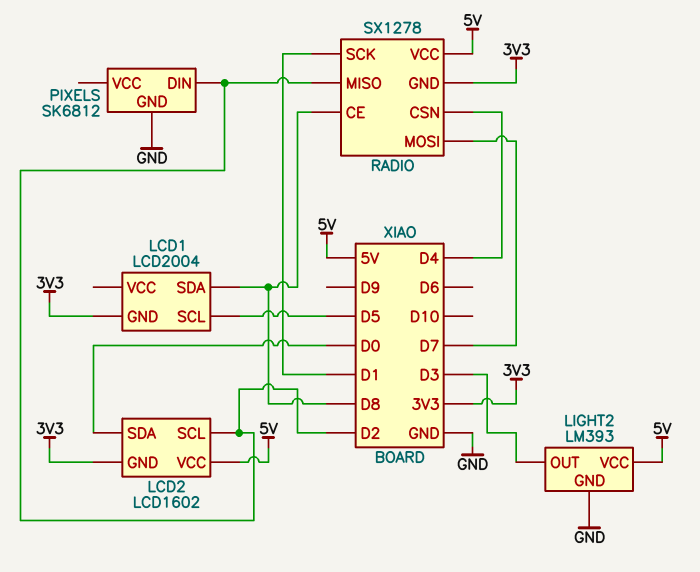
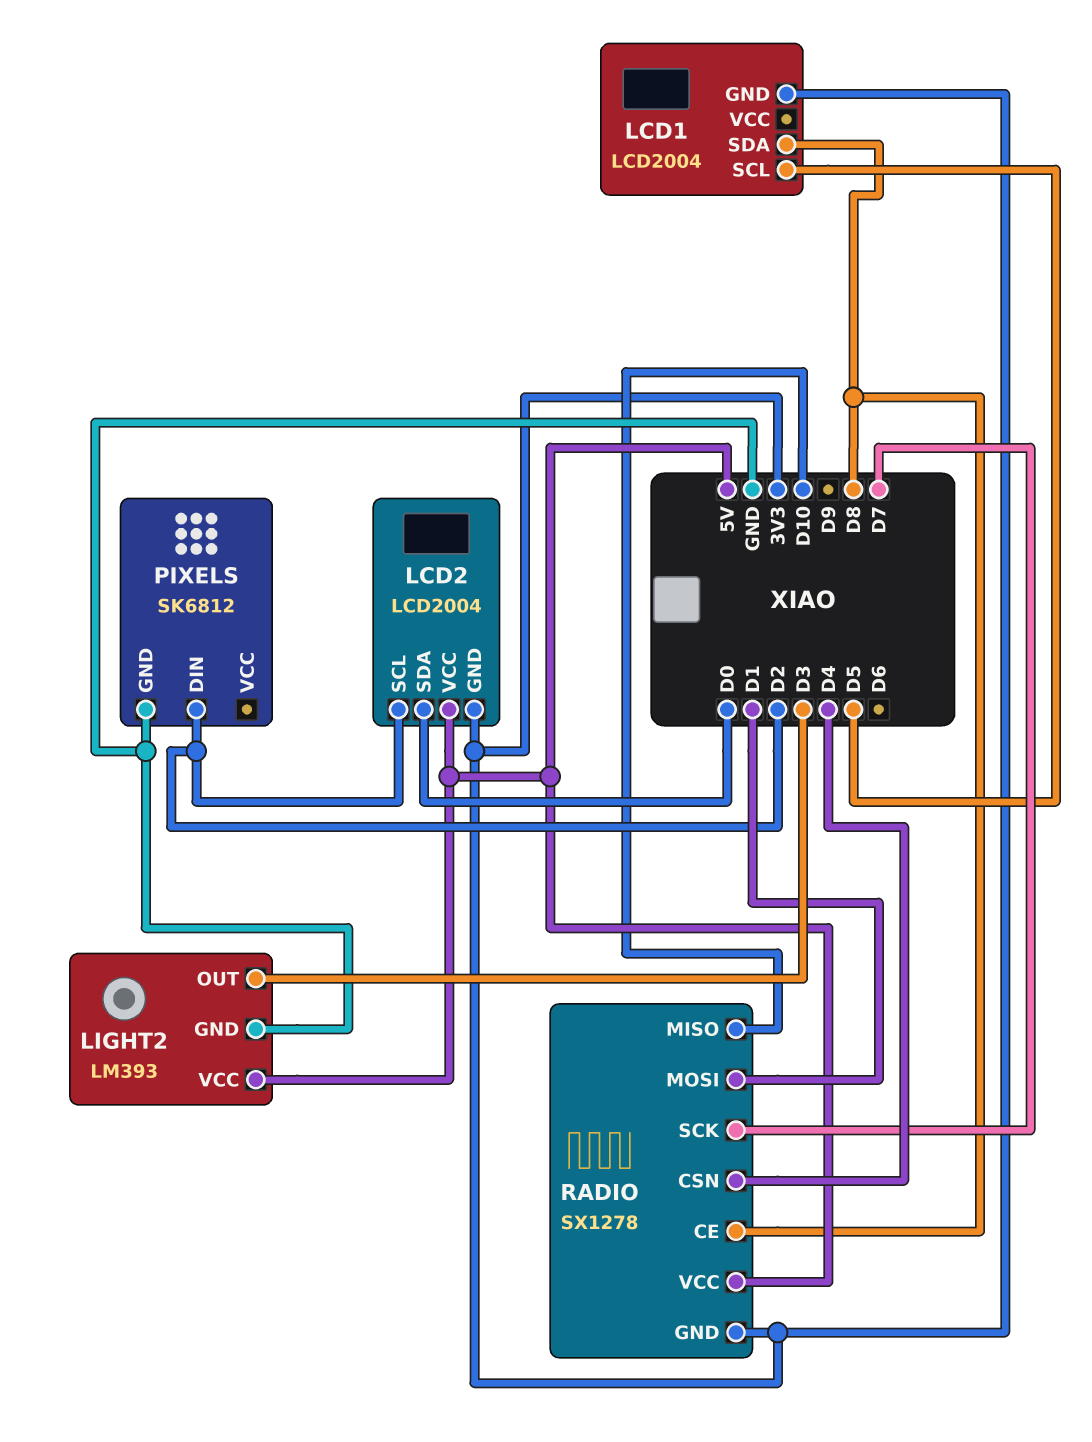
LCD2: LCD1602 -> LCD2004
RADIO pin MISO: D2 -> D10
RADIO pin MOSI: D7 -> D1
RADIO pin SCK: D1 -> D7

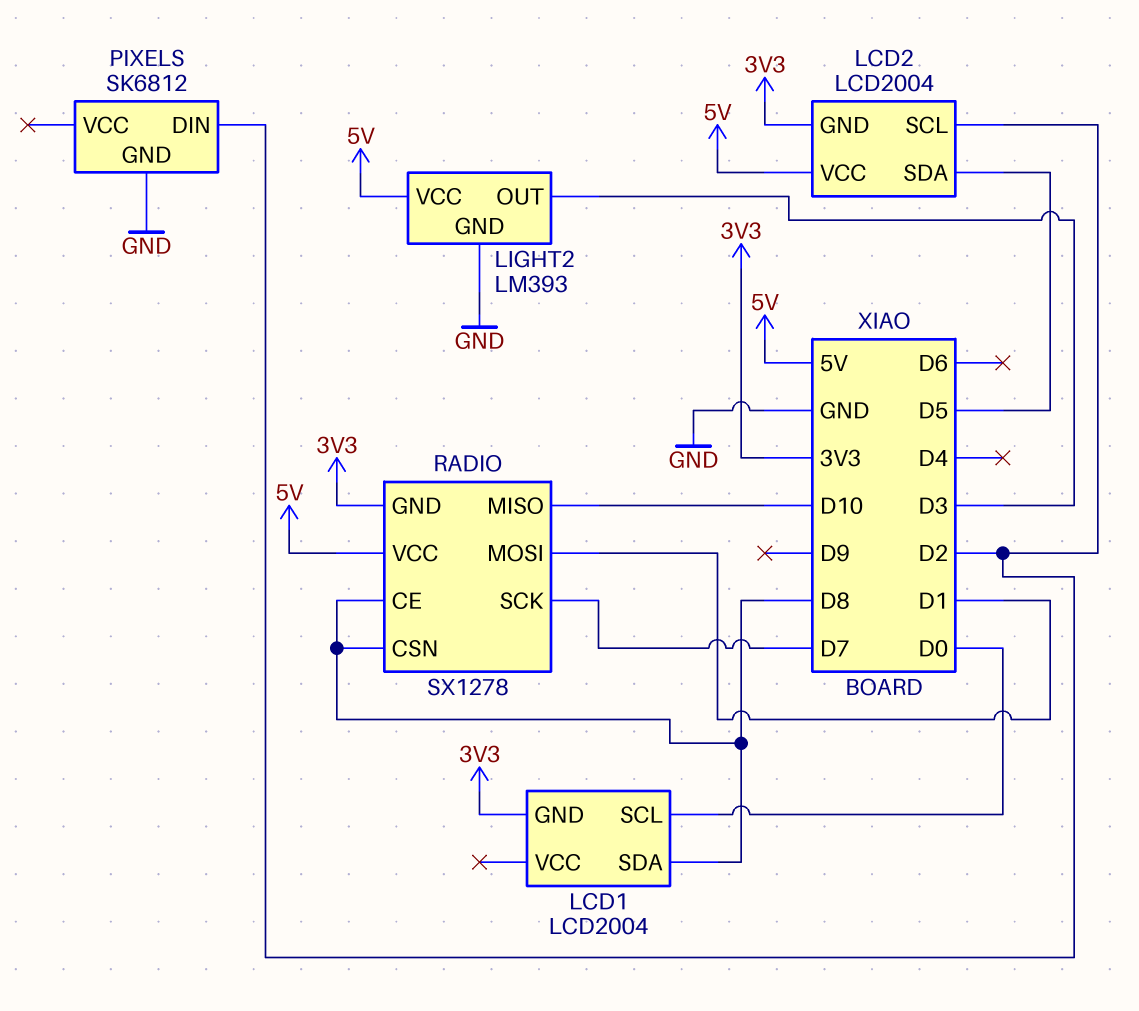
LCD1 pin SCL: D5 -> D0
LCD2 pin SDA: D0 -> D5
RADIO pin CSN: D4 -> D8

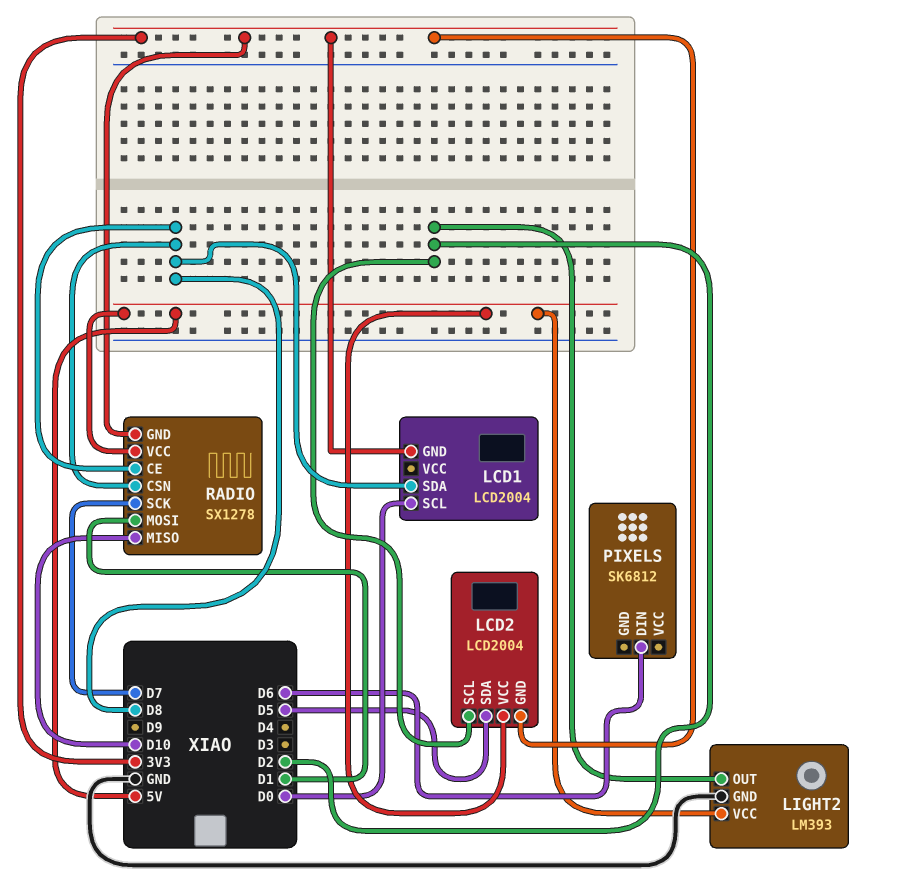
LIGHT2 pin OUT: D3 -> D2
PIXELS pin DIN: D2 -> D6
PIXELS pin GND: GND -> none

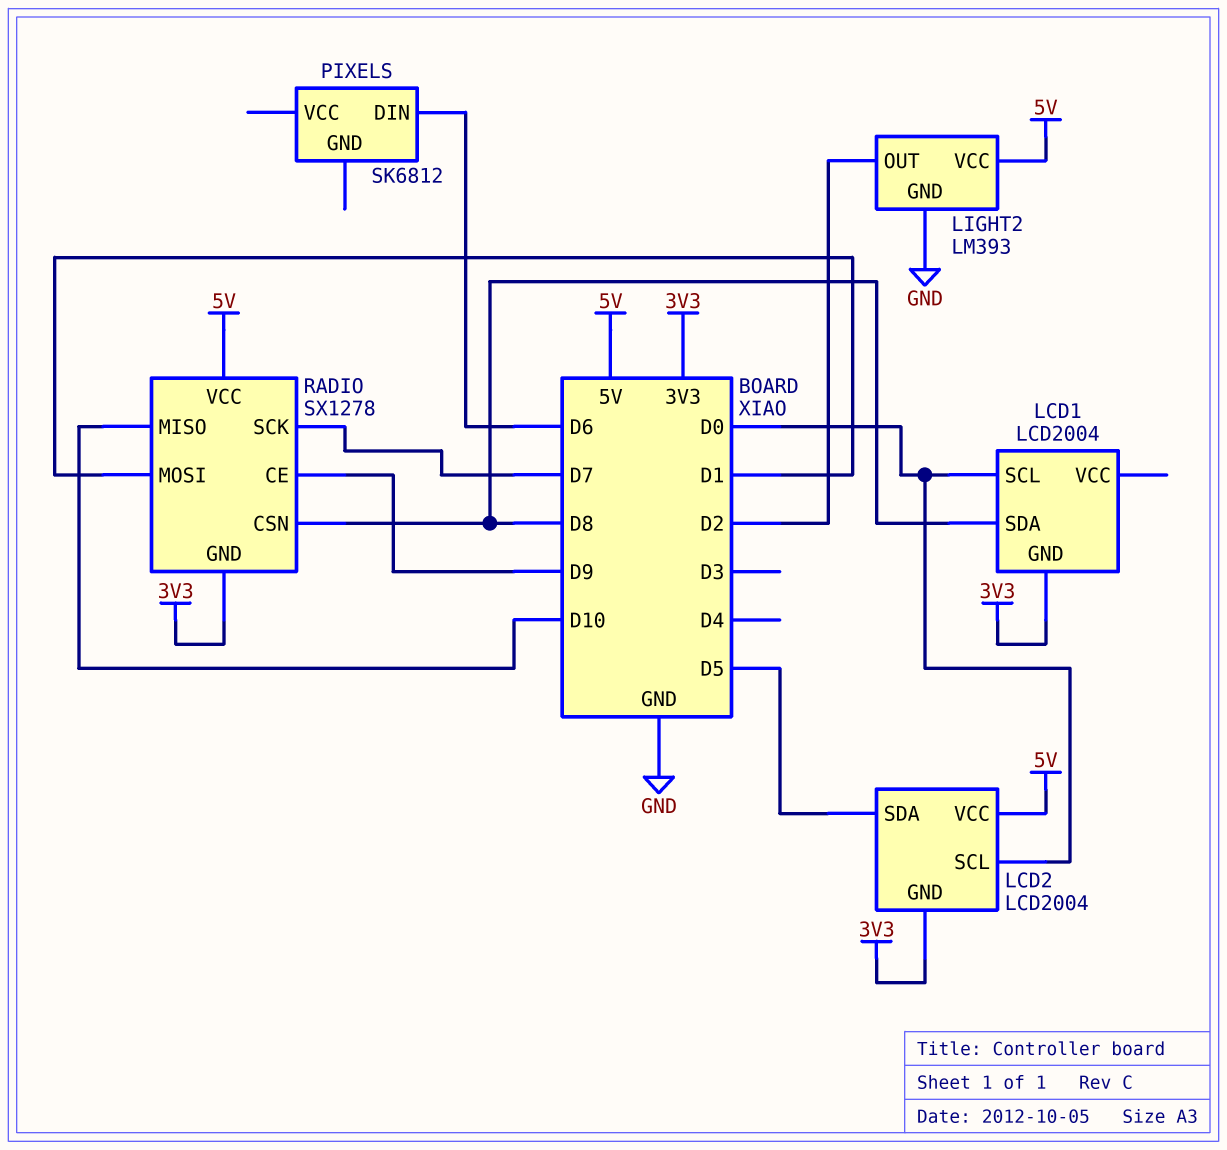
LCD2 pin SCL: D2 -> D0
RADIO pin CE: D8 -> D9

